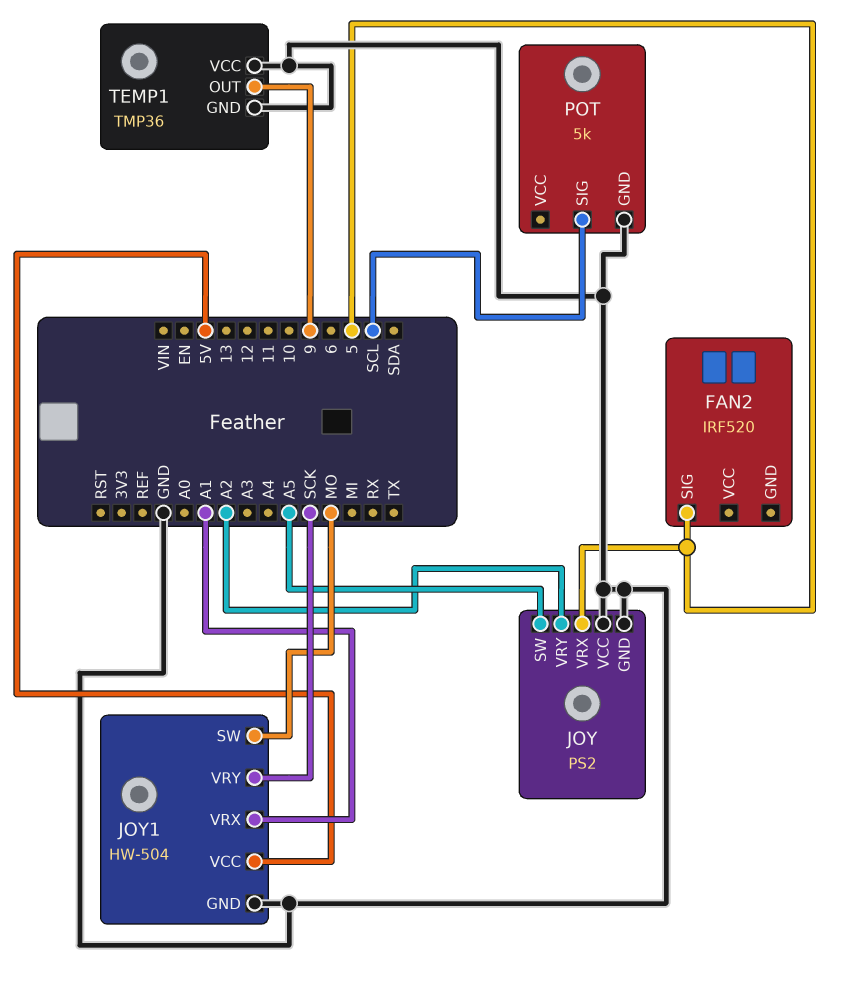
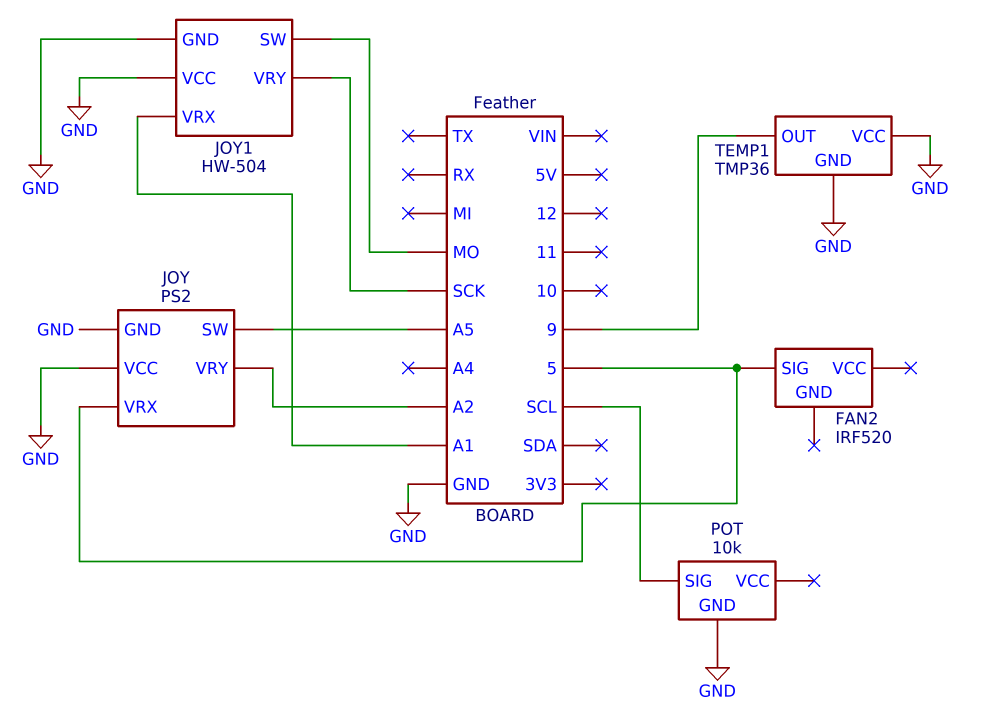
JOY1 pin VCC: 5V -> GND
POT: 5k -> 10k

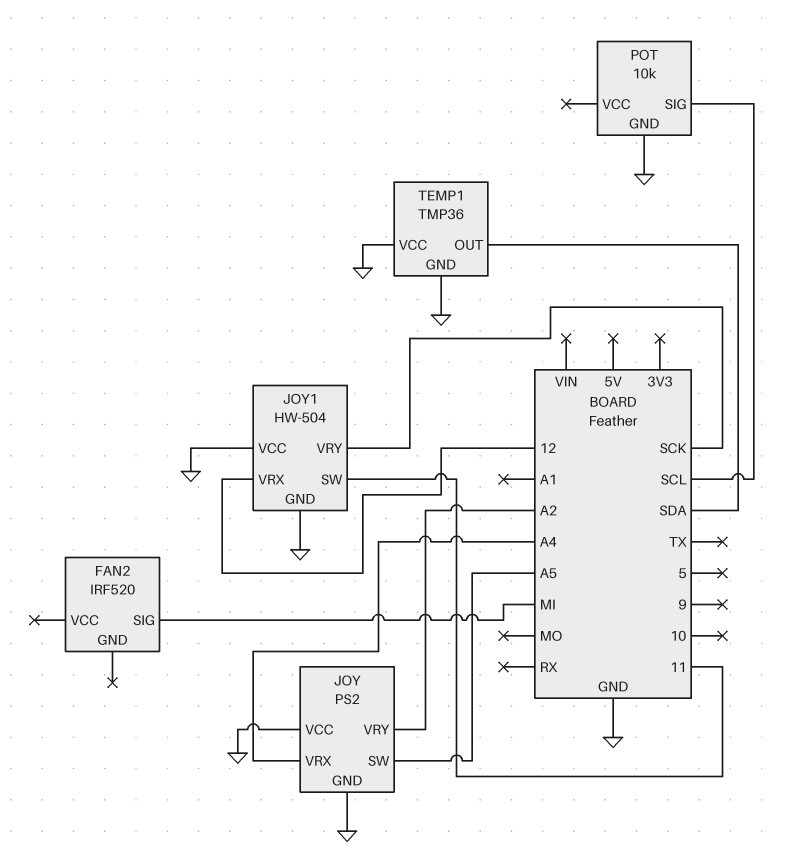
FAN2 pin SIG: 5 -> MI
JOY pin VRX: 5 -> A4
JOY1 pin SW: MO -> 11
JOY1 pin VRX: A1 -> 12
TEMP1 pin OUT: 9 -> SDA

